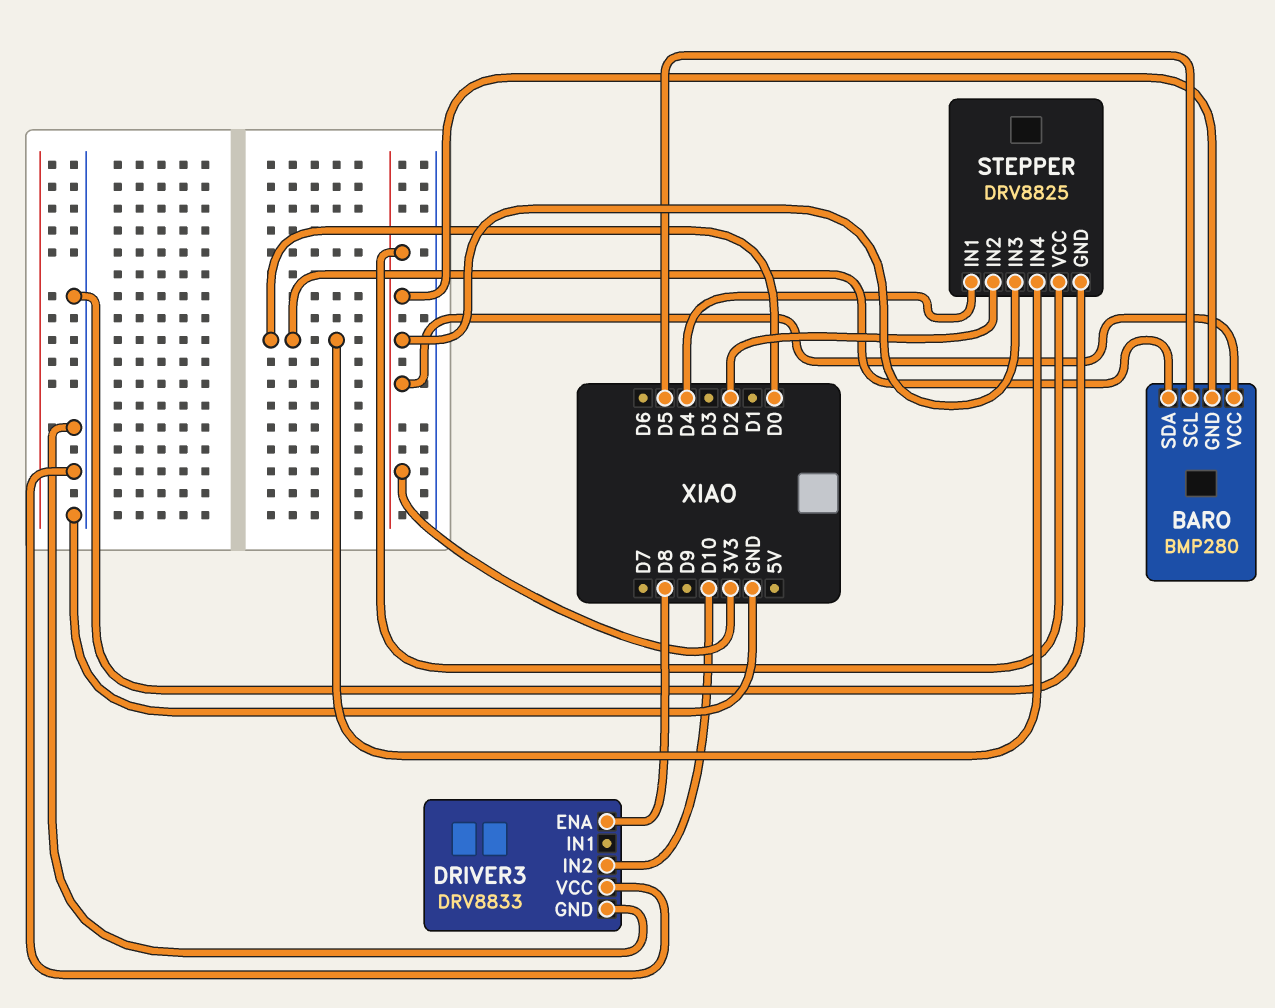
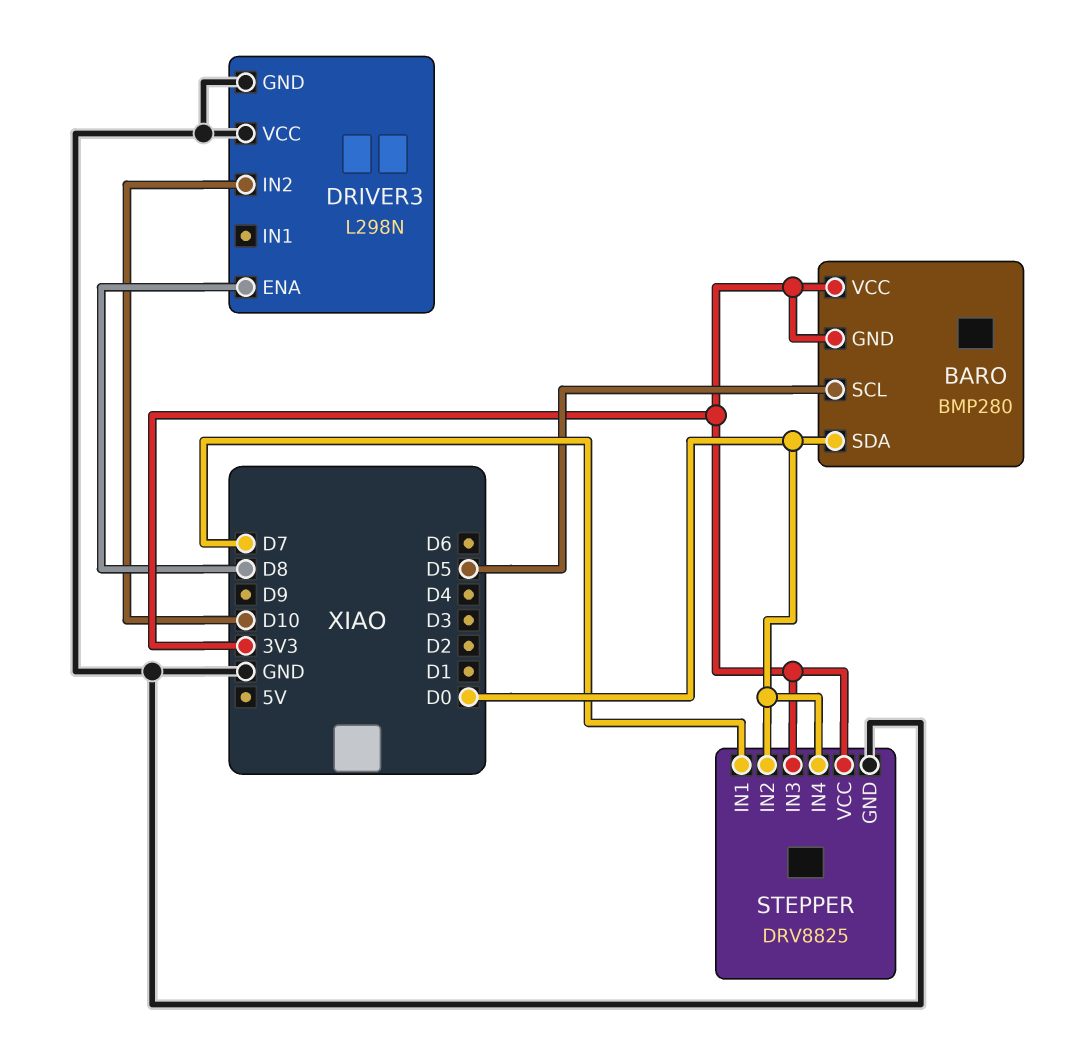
DRIVER3: DRV8833 -> L298N
STEPPER pin IN1: D4 -> D7
STEPPER pin IN2: D2 -> D0

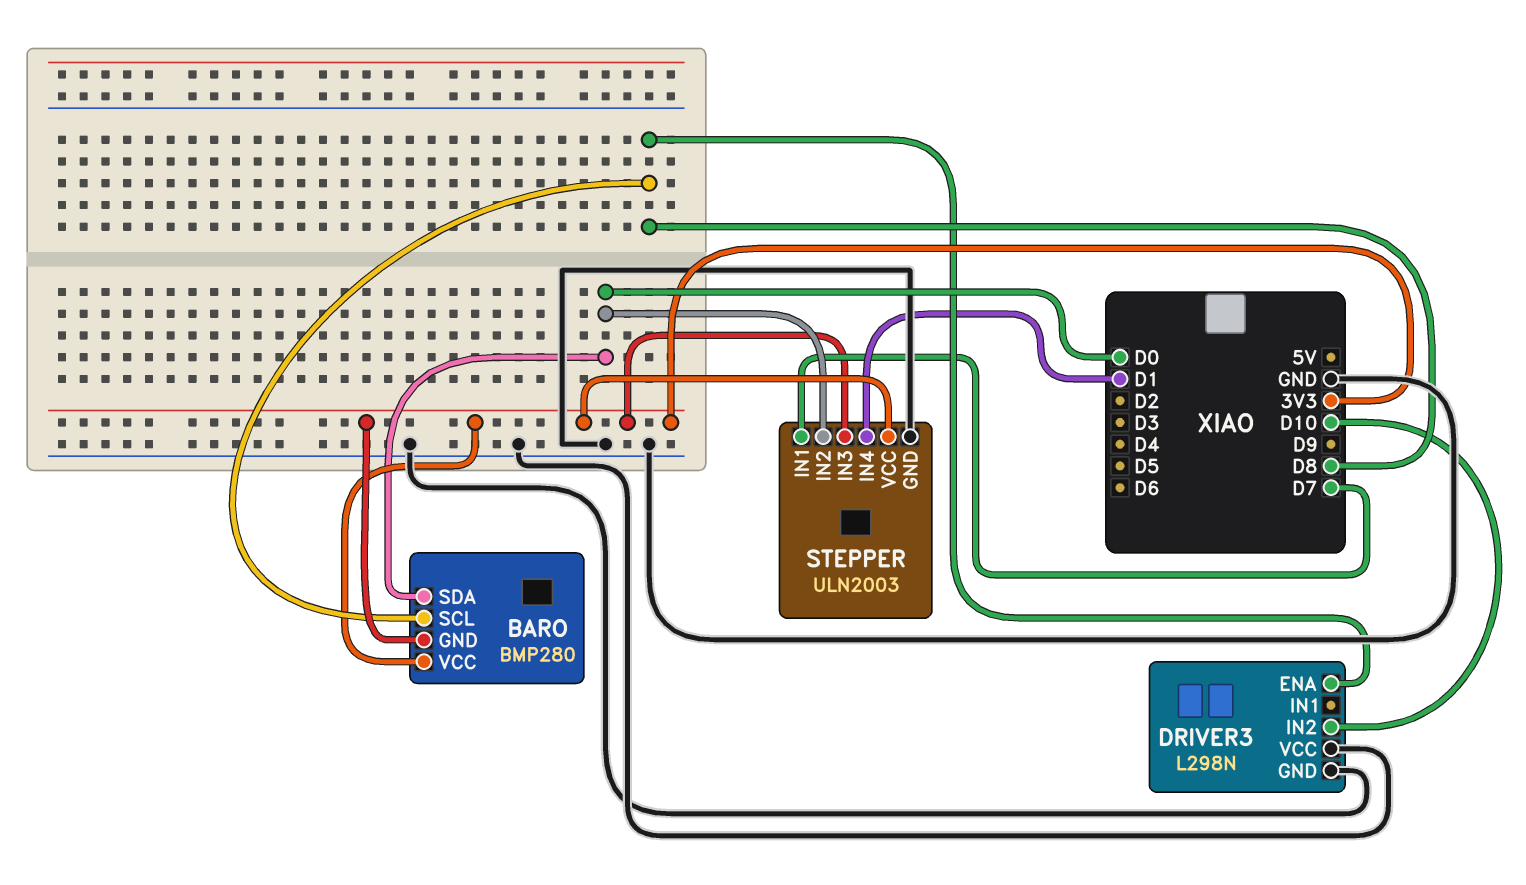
BARO pin SCL: D5 -> D8
STEPPER: DRV8825 -> ULN2003
STEPPER pin IN4: D0 -> D1

